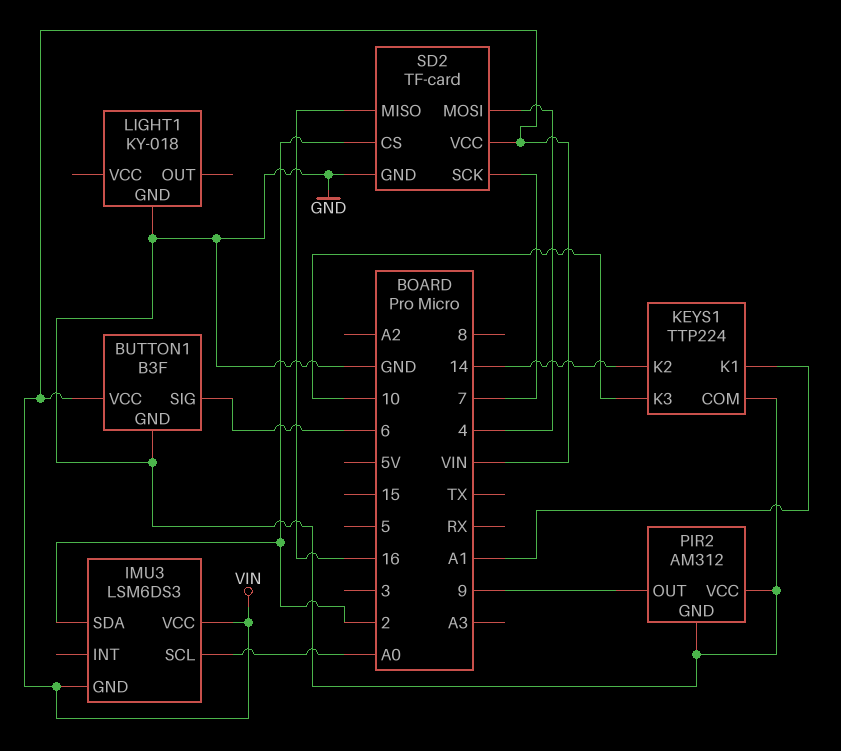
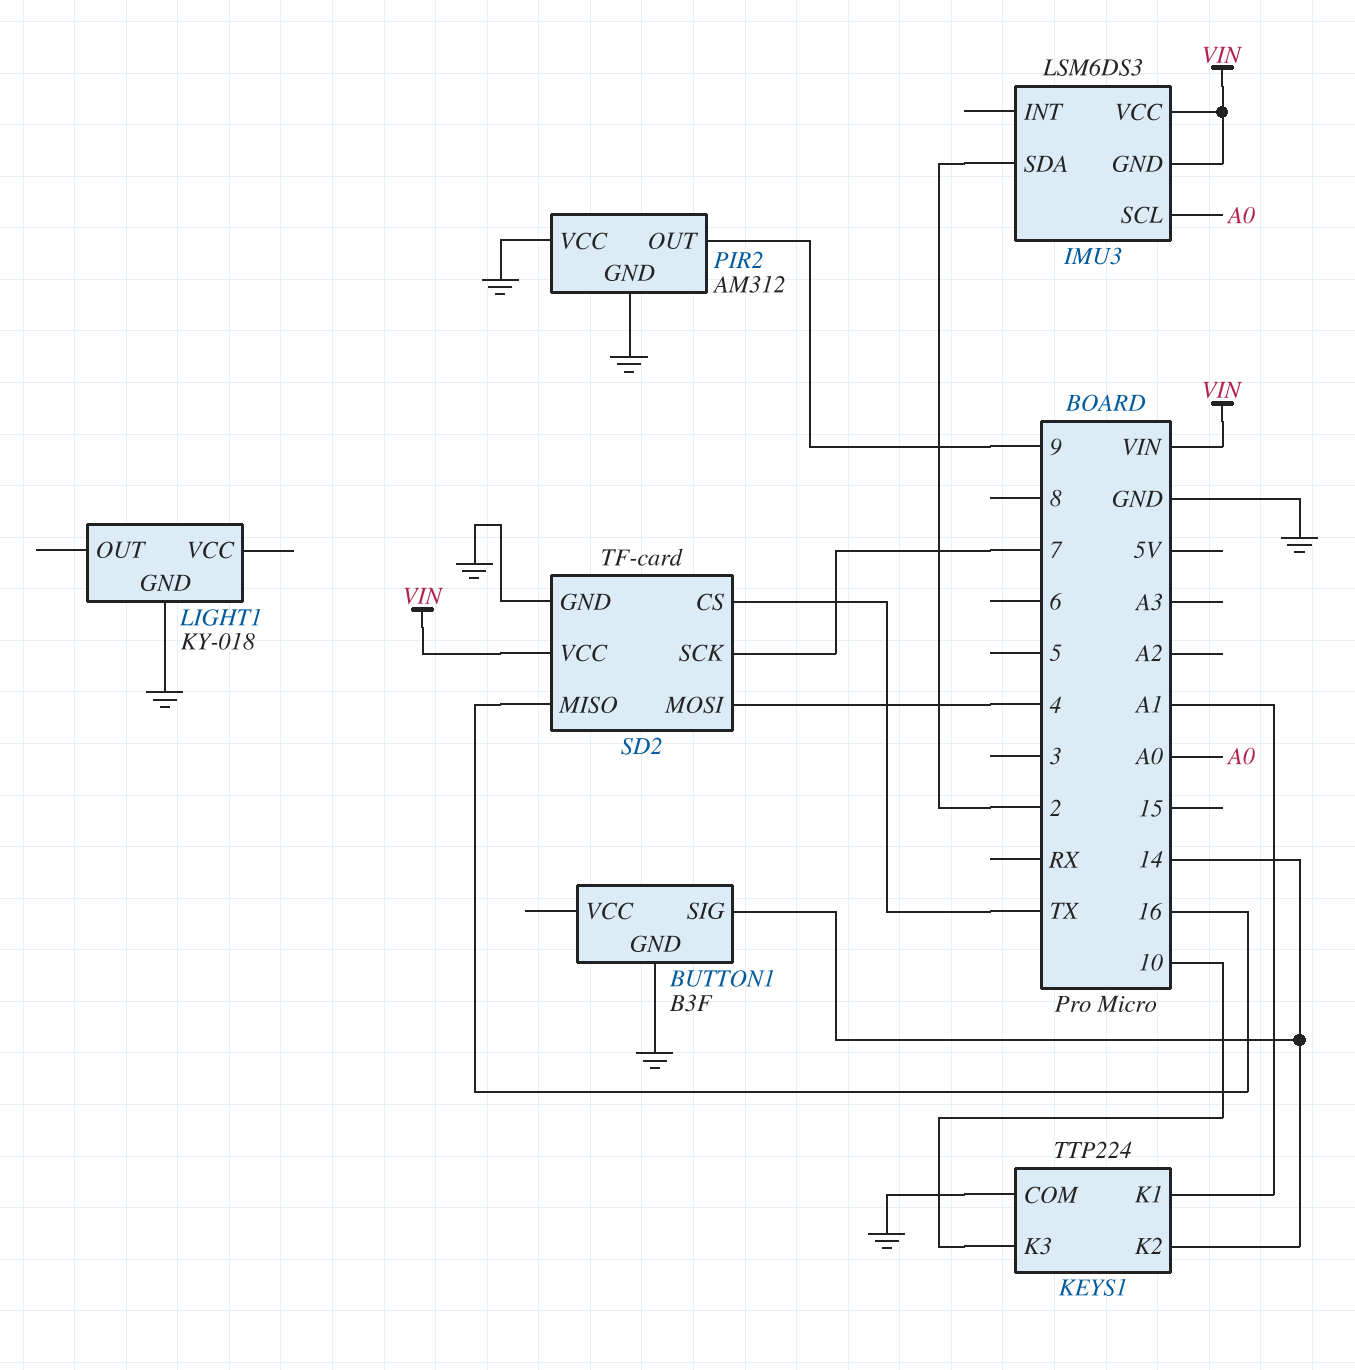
BUTTON1 pin SIG: 6 -> 14
BUTTON1 pin VCC: VIN -> none
SD2 pin CS: 2 -> TX

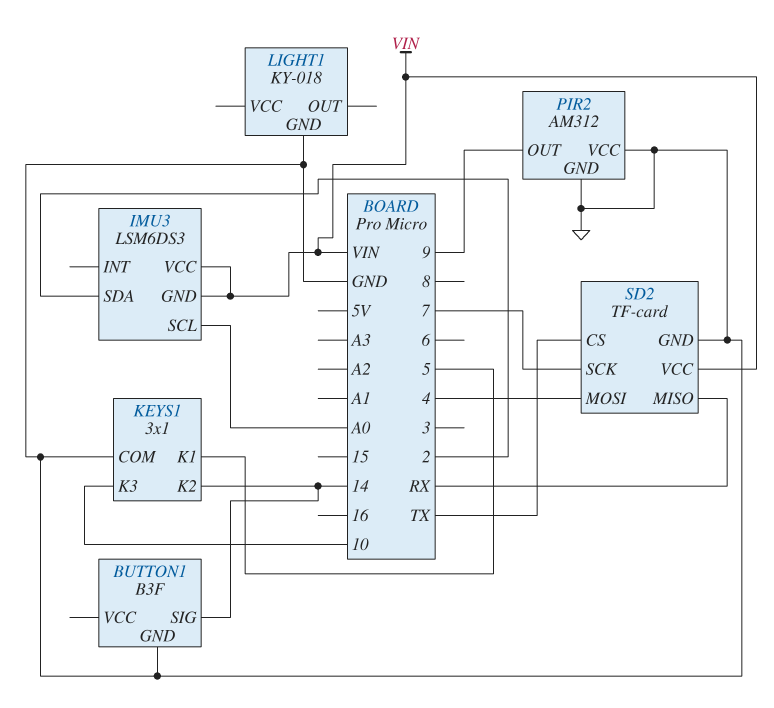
KEYS1: TTP224 -> 3x1
KEYS1 pin K1: A1 -> 5
SD2 pin MISO: 16 -> RX

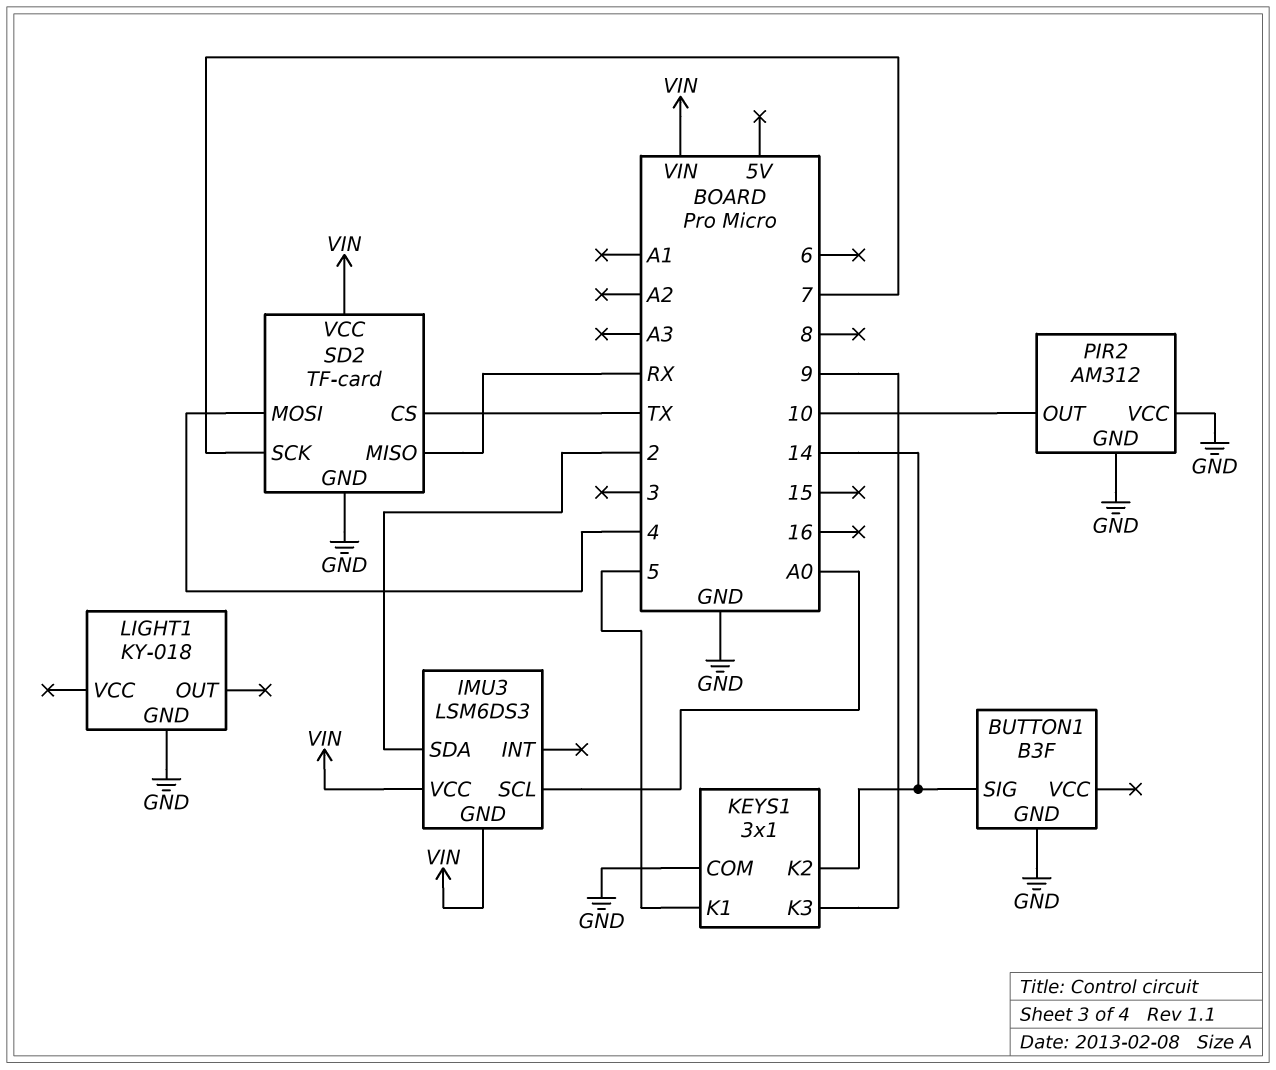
KEYS1 pin K3: 10 -> 9
PIR2 pin OUT: 9 -> 10

